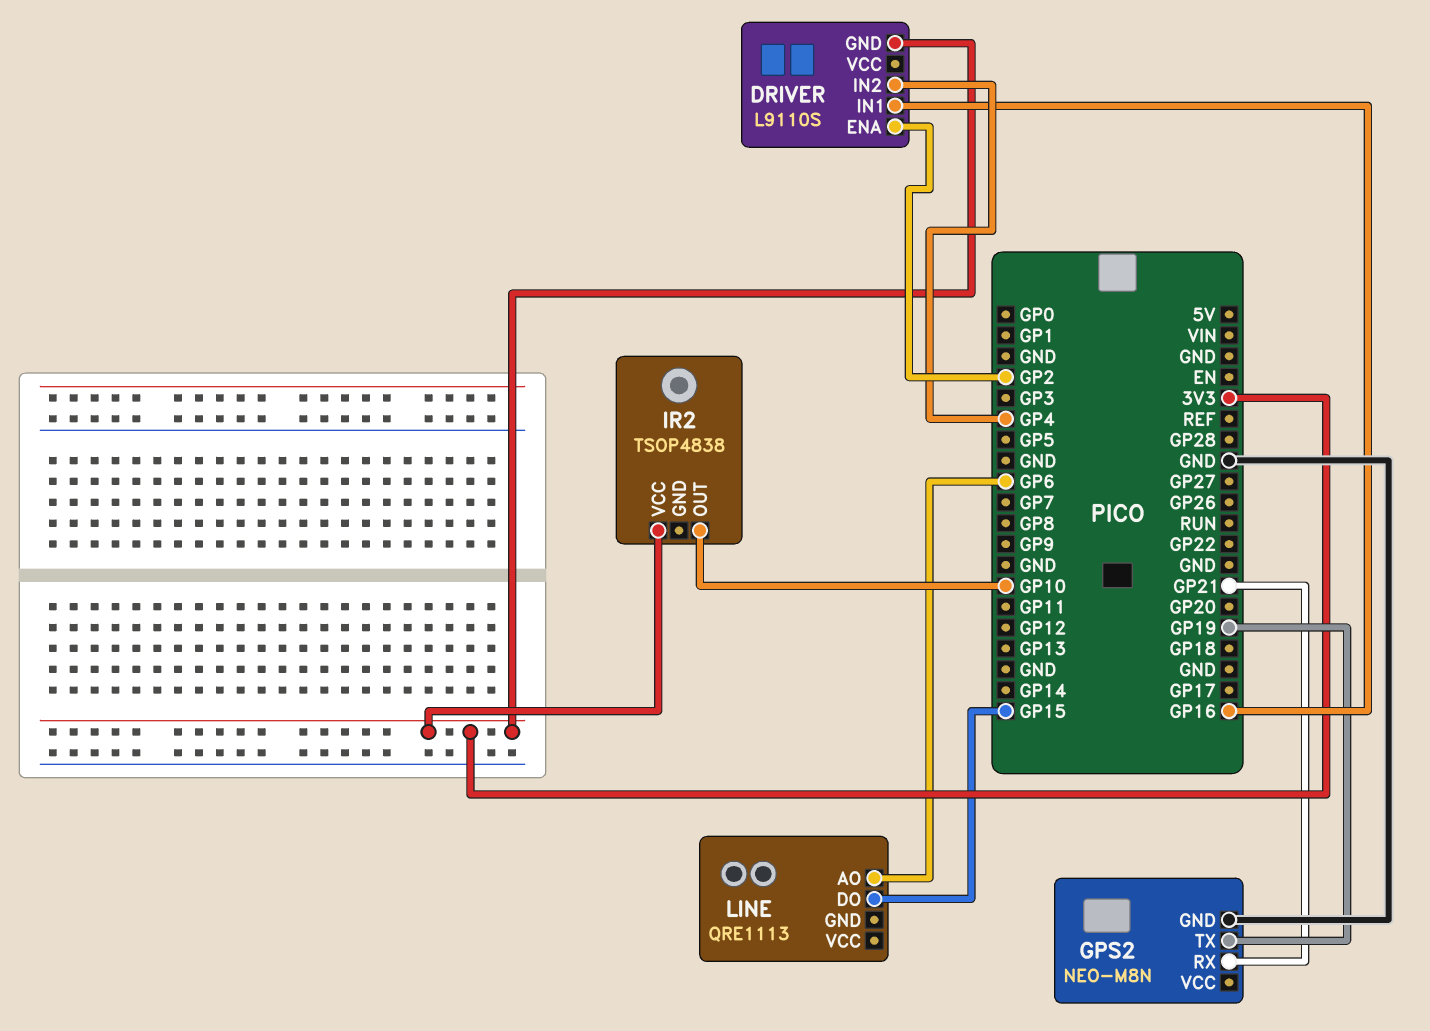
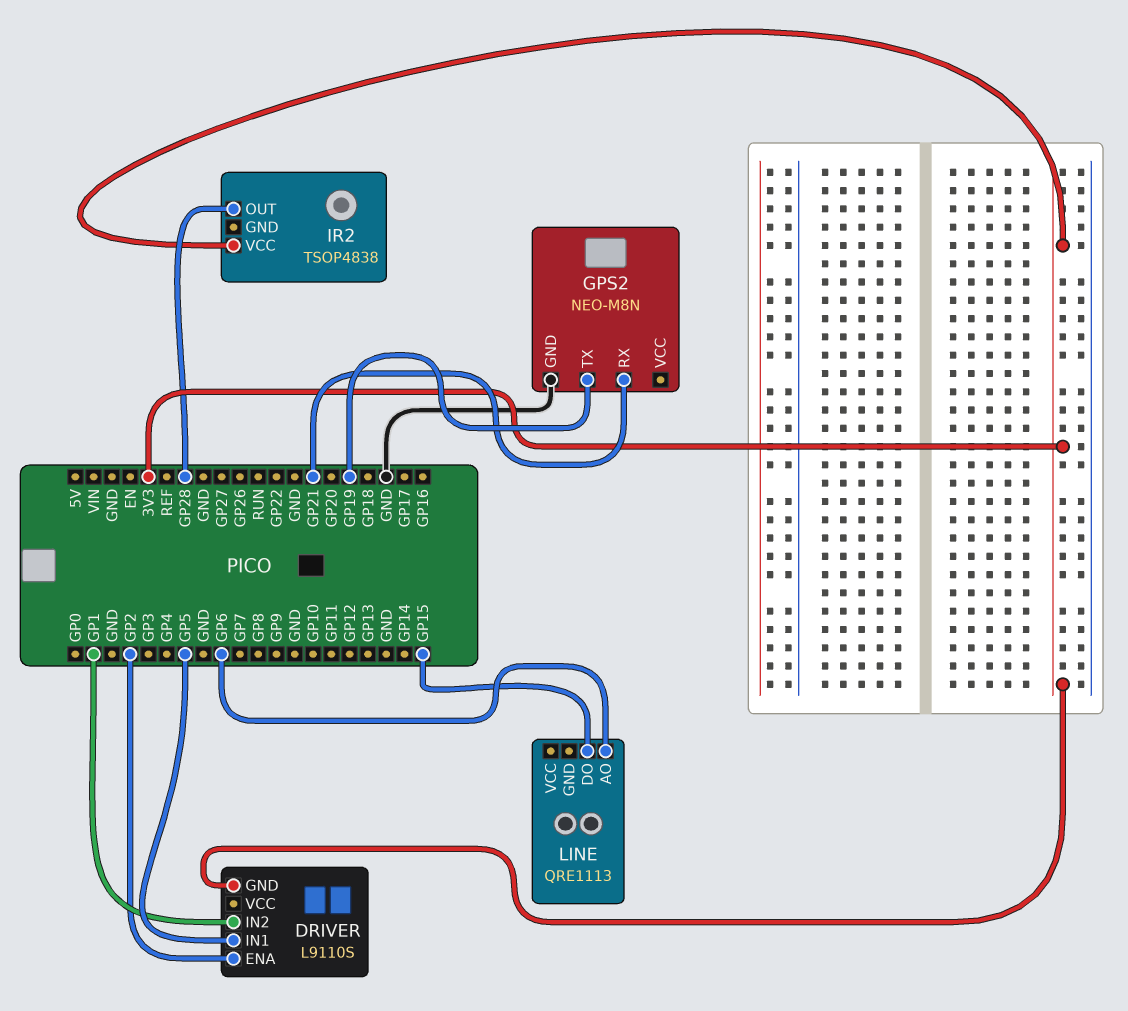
DRIVER pin IN1: GP16 -> GP5
DRIVER pin IN2: GP4 -> GP1
IR2 pin OUT: GP10 -> GP28

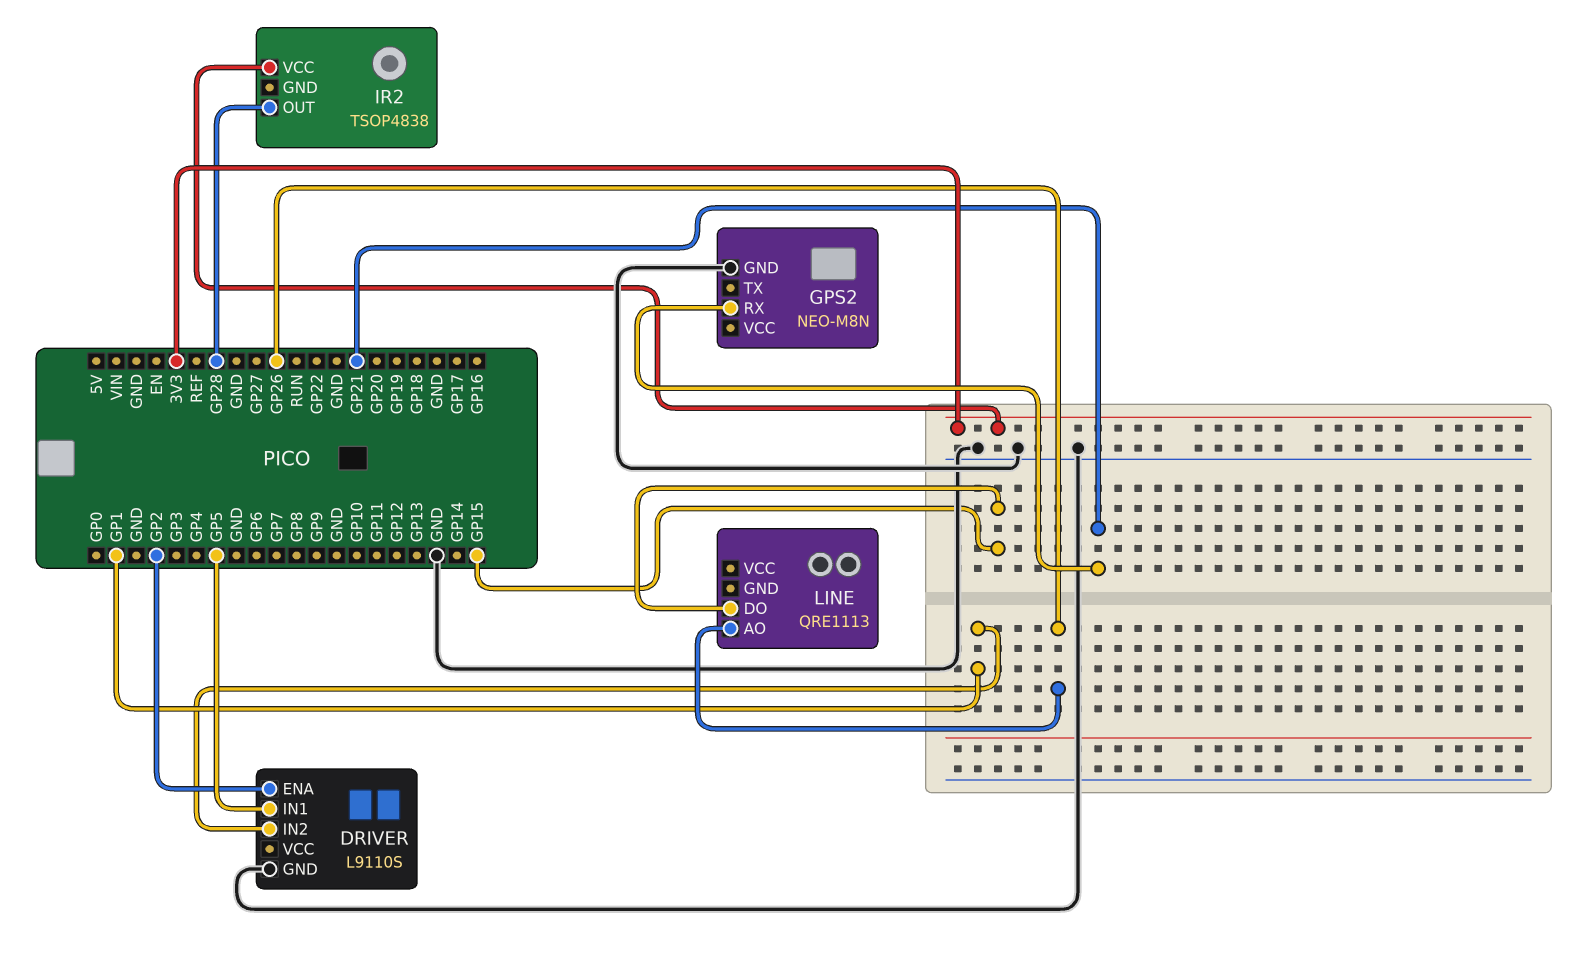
DRIVER pin GND: 3V3 -> GND
GPS2 pin TX: GP19 -> none
LINE pin AO: GP6 -> GP26

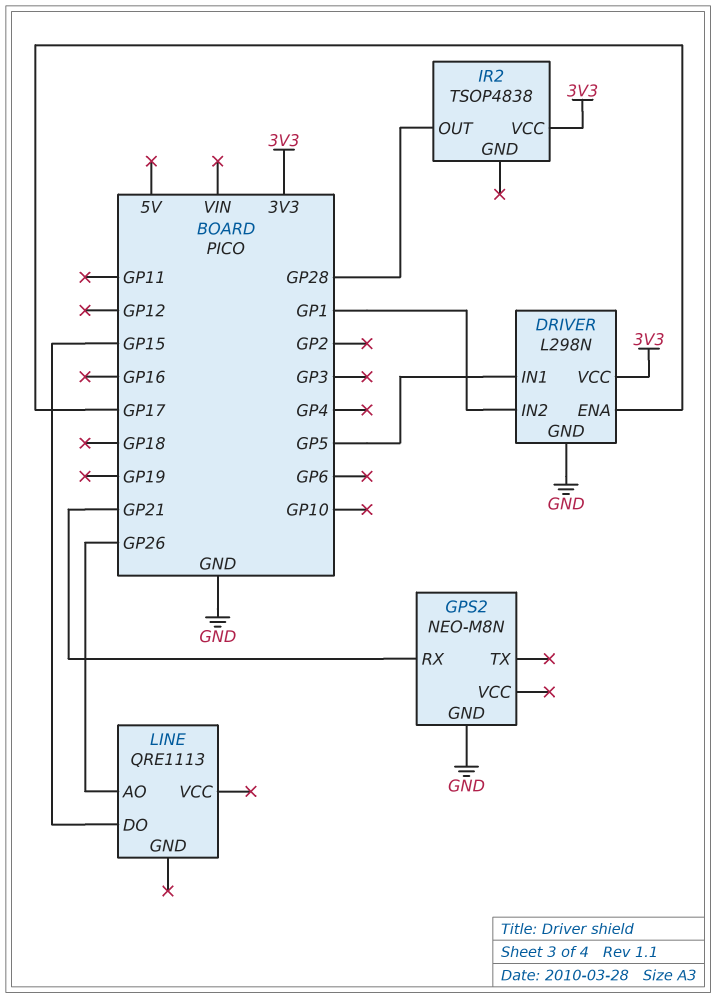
DRIVER: L9110S -> L298N
DRIVER pin ENA: GP2 -> GP17
DRIVER pin VCC: none -> 3V3

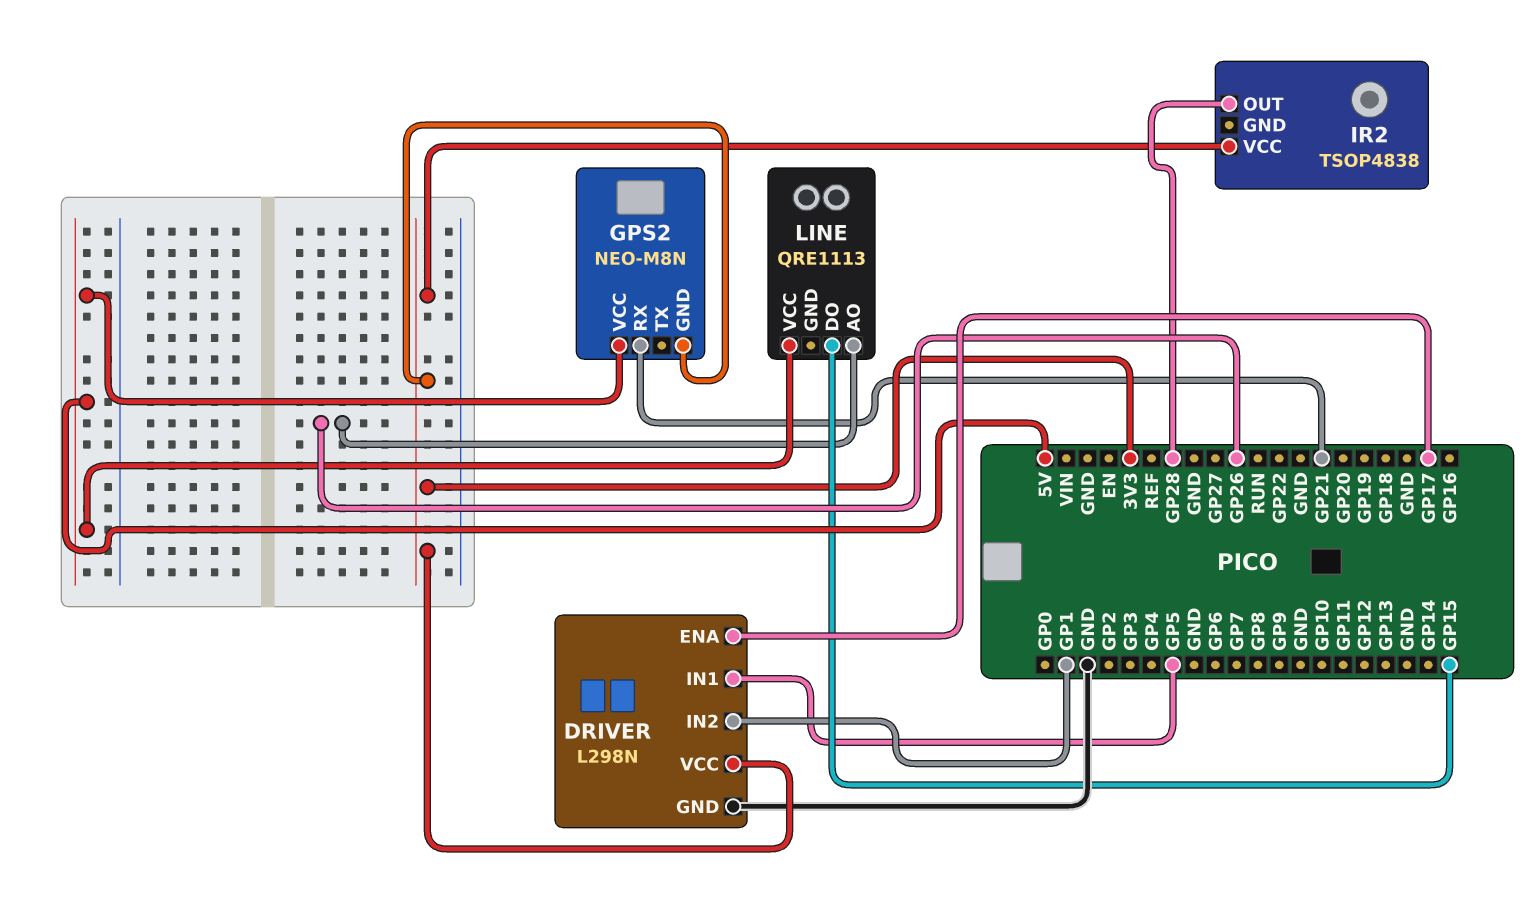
GPS2 pin GND: GND -> 3V3
GPS2 pin VCC: none -> 5V
LINE pin VCC: none -> 5V

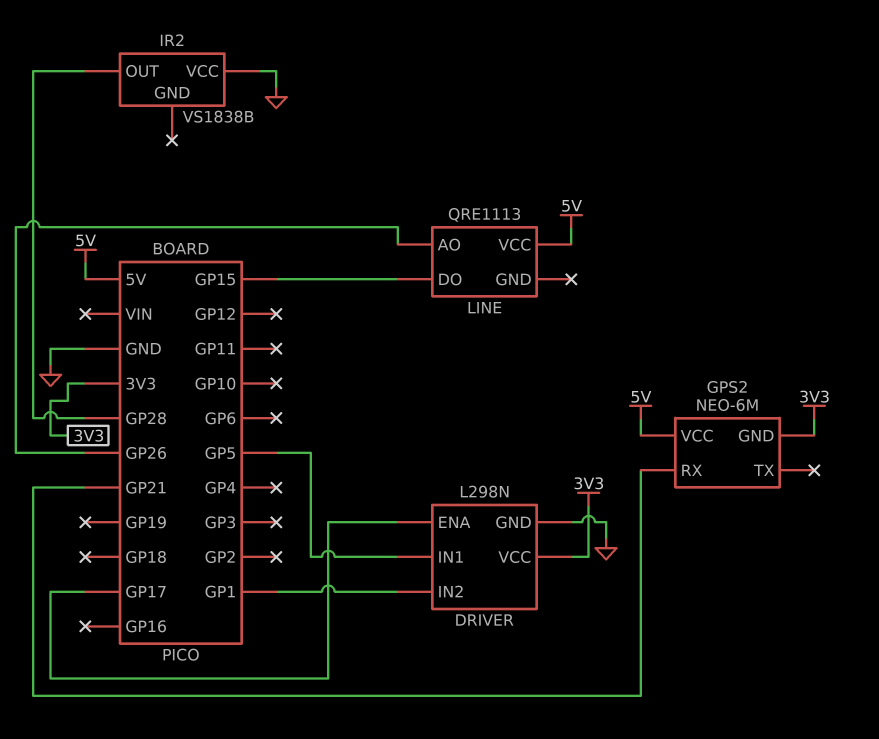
GPS2: NEO-M8N -> NEO-6M
IR2: TSOP4838 -> VS1838B
IR2 pin VCC: 3V3 -> GND

